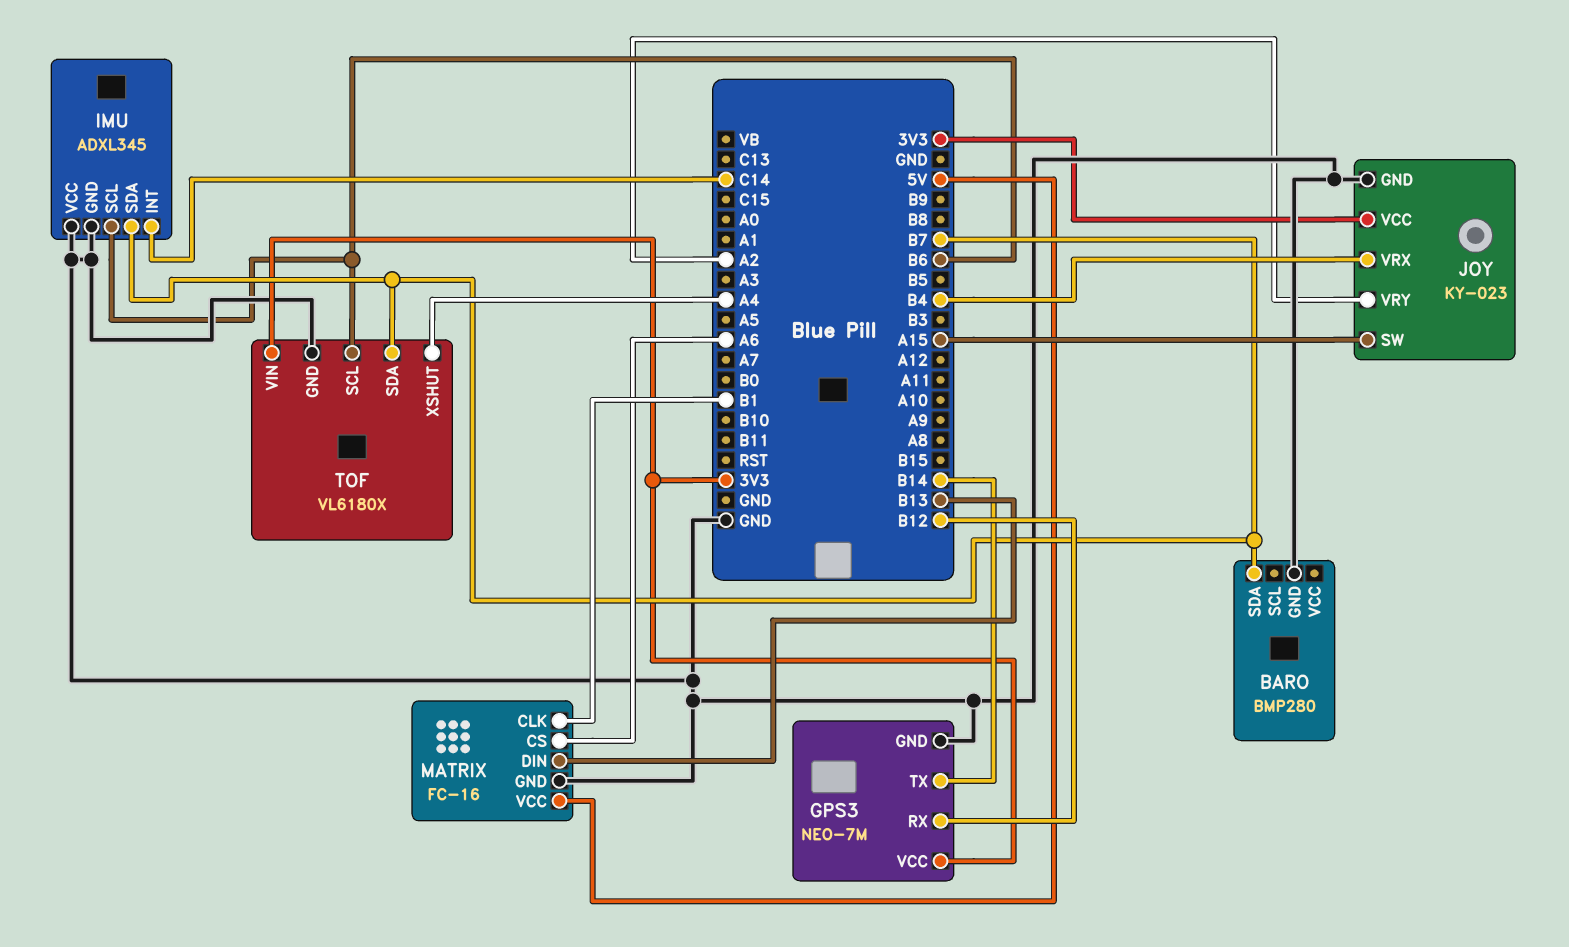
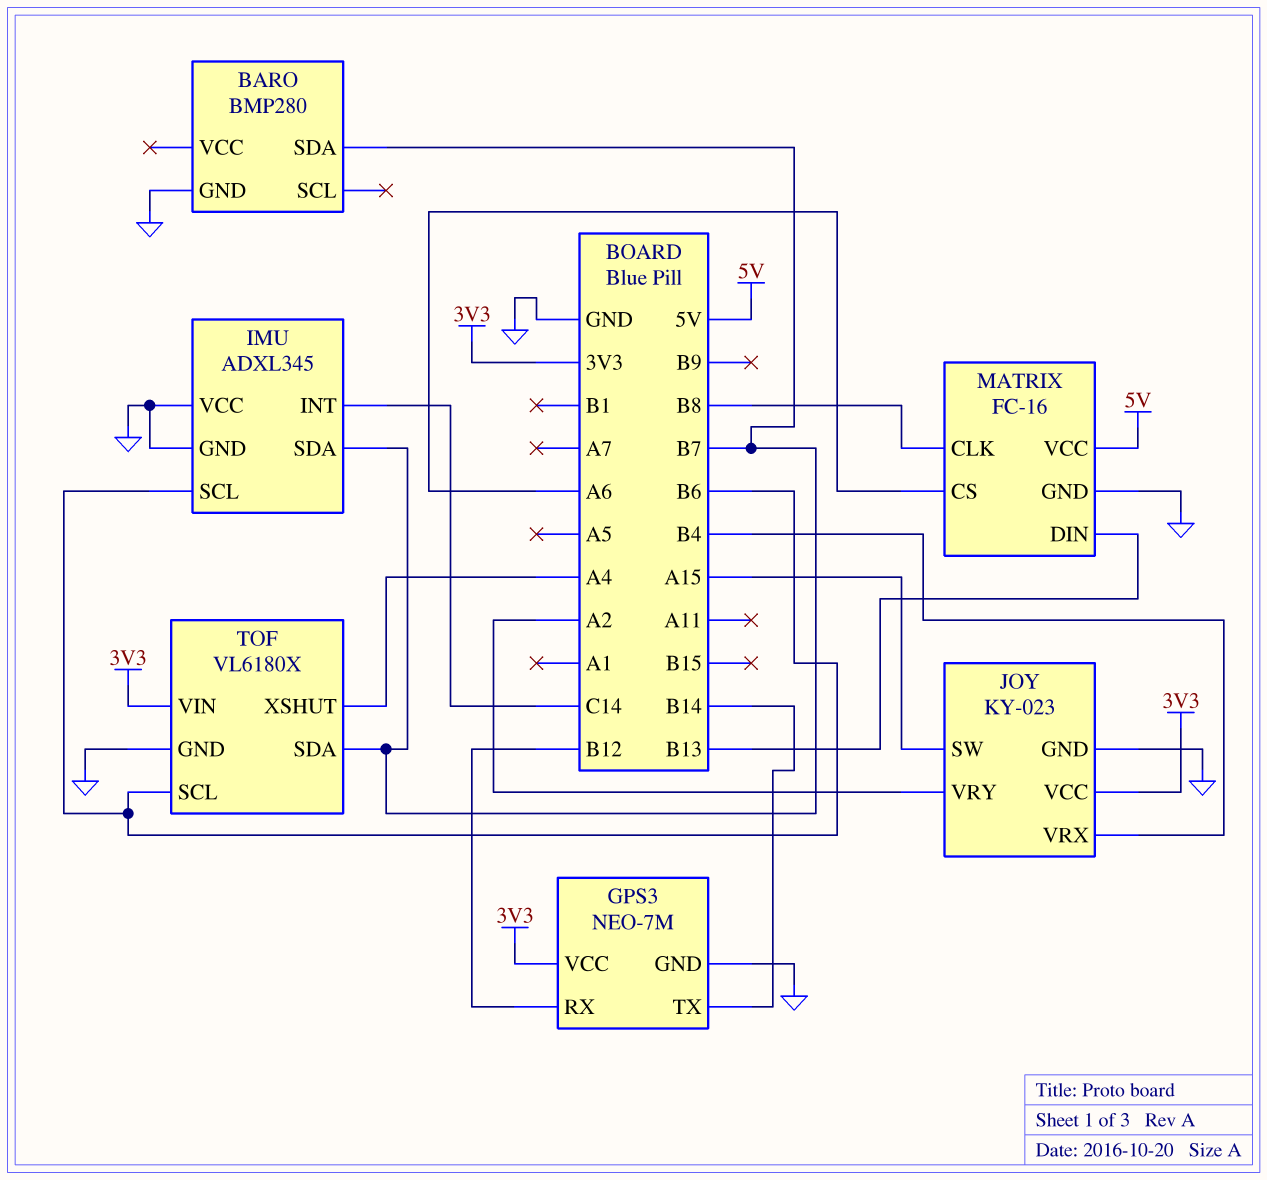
MATRIX pin CLK: B1 -> B8

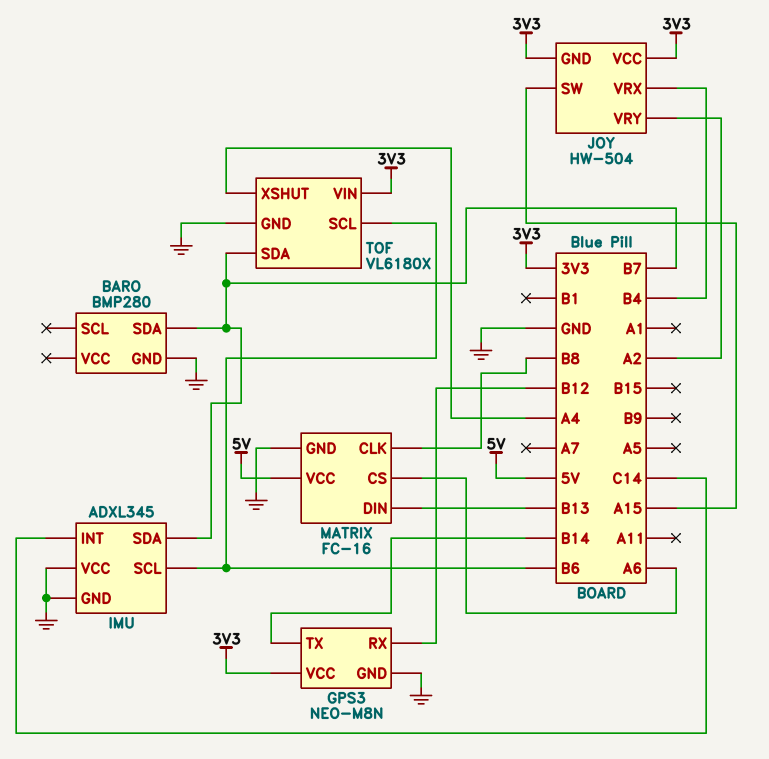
GPS3: NEO-7M -> NEO-M8N
JOY: KY-023 -> HW-504
JOY pin GND: GND -> 3V3

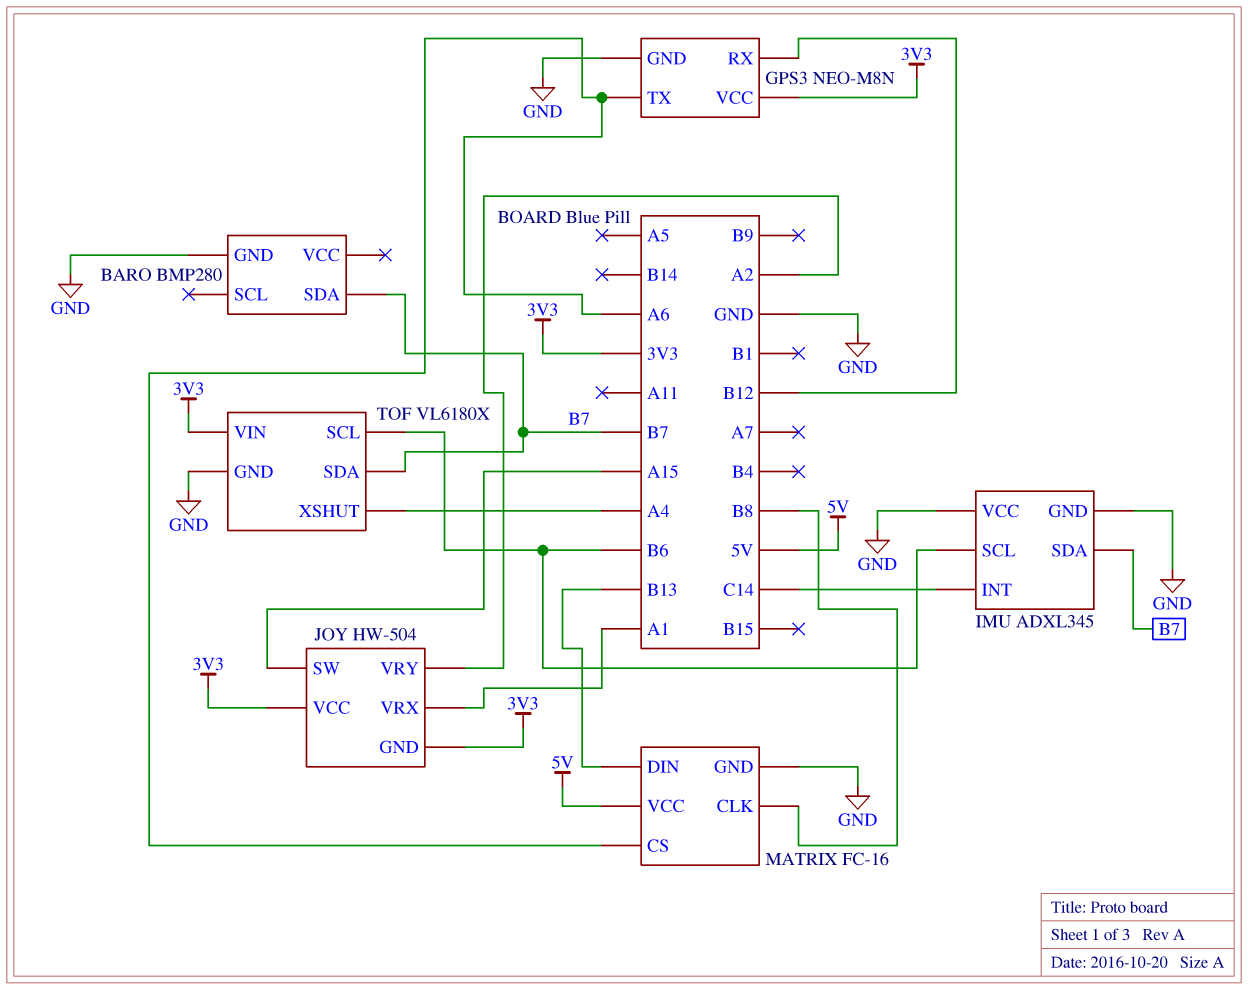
GPS3 pin TX: B14 -> A6
JOY pin VRX: B4 -> A1

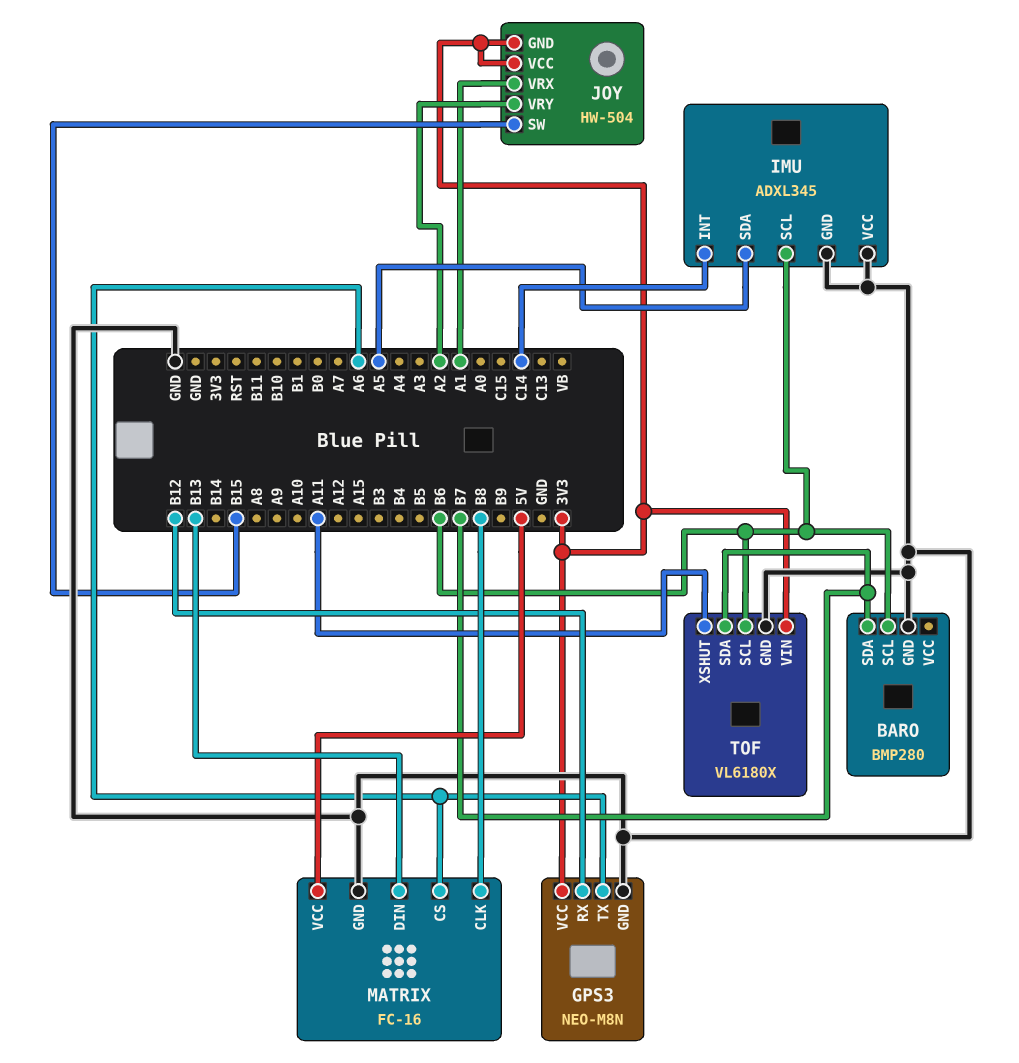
BARO pin SCL: none -> B6
IMU pin SDA: B7 -> A5
JOY pin SW: A15 -> B15
TOF pin XSHUT: A4 -> A11

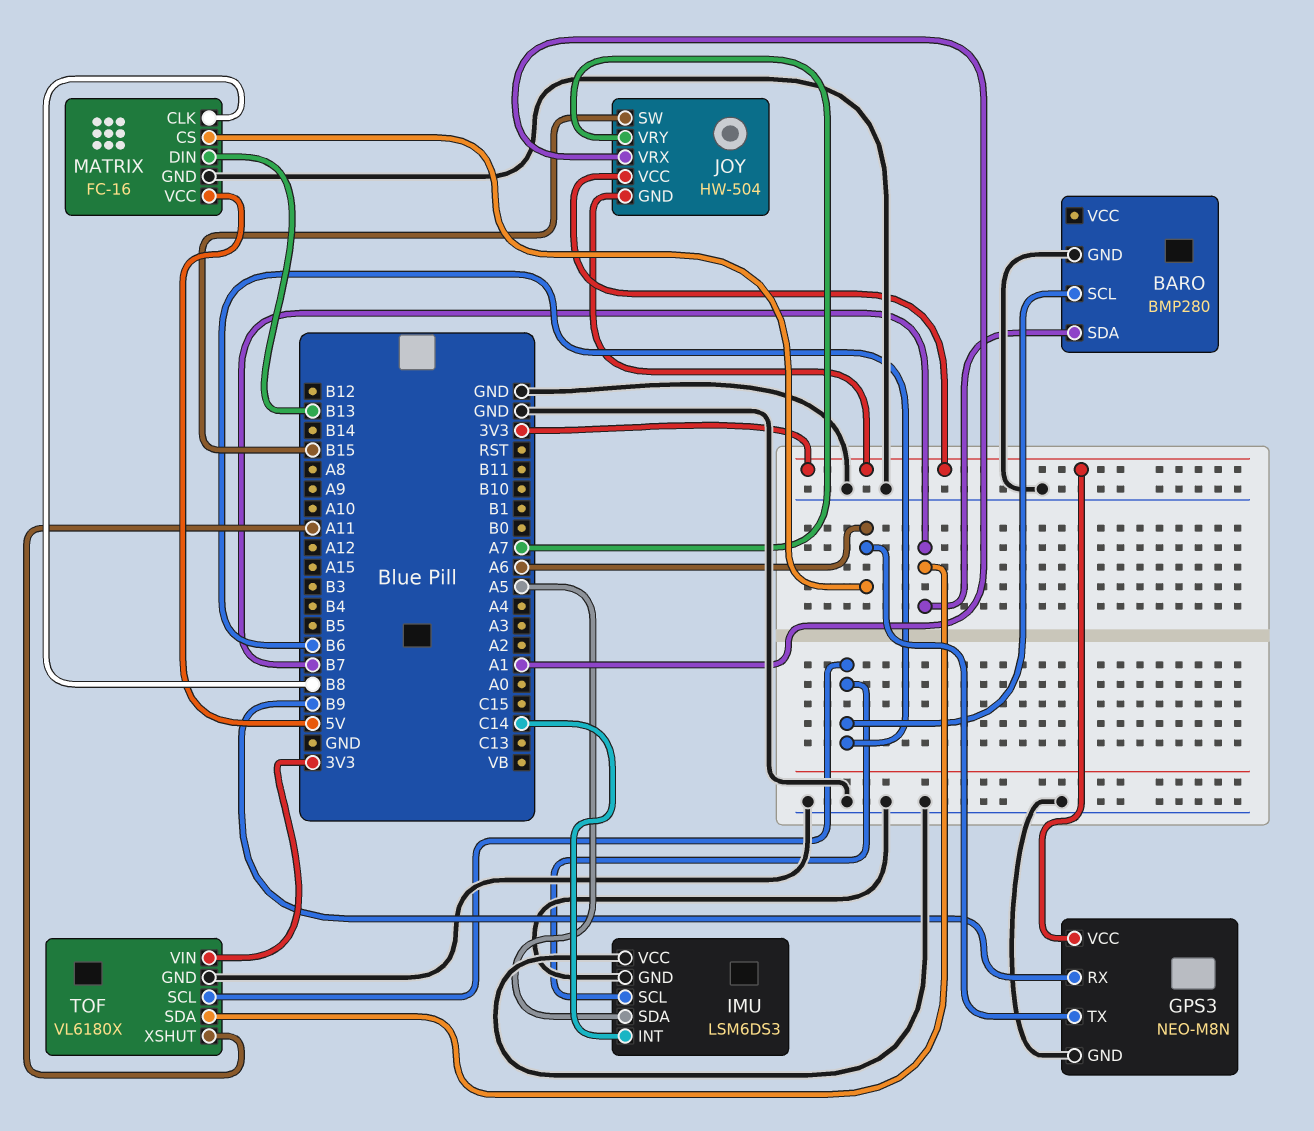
GPS3 pin RX: B12 -> B9
IMU: ADXL345 -> LSM6DS3
JOY pin VRY: A2 -> A7

